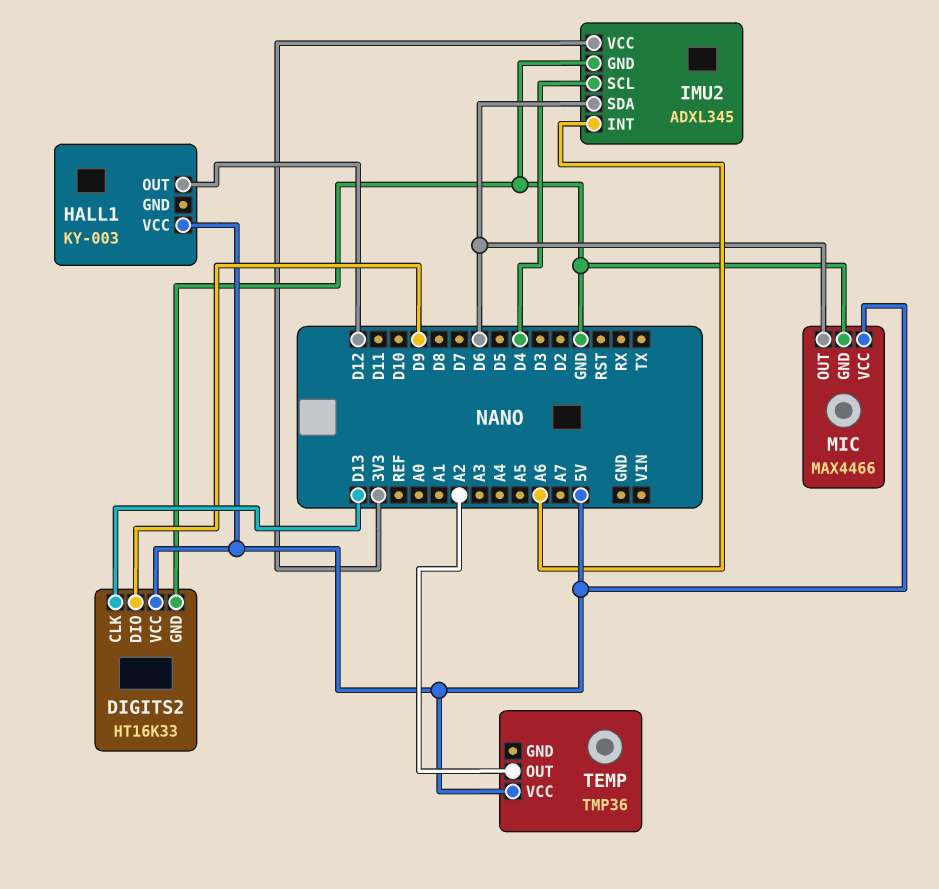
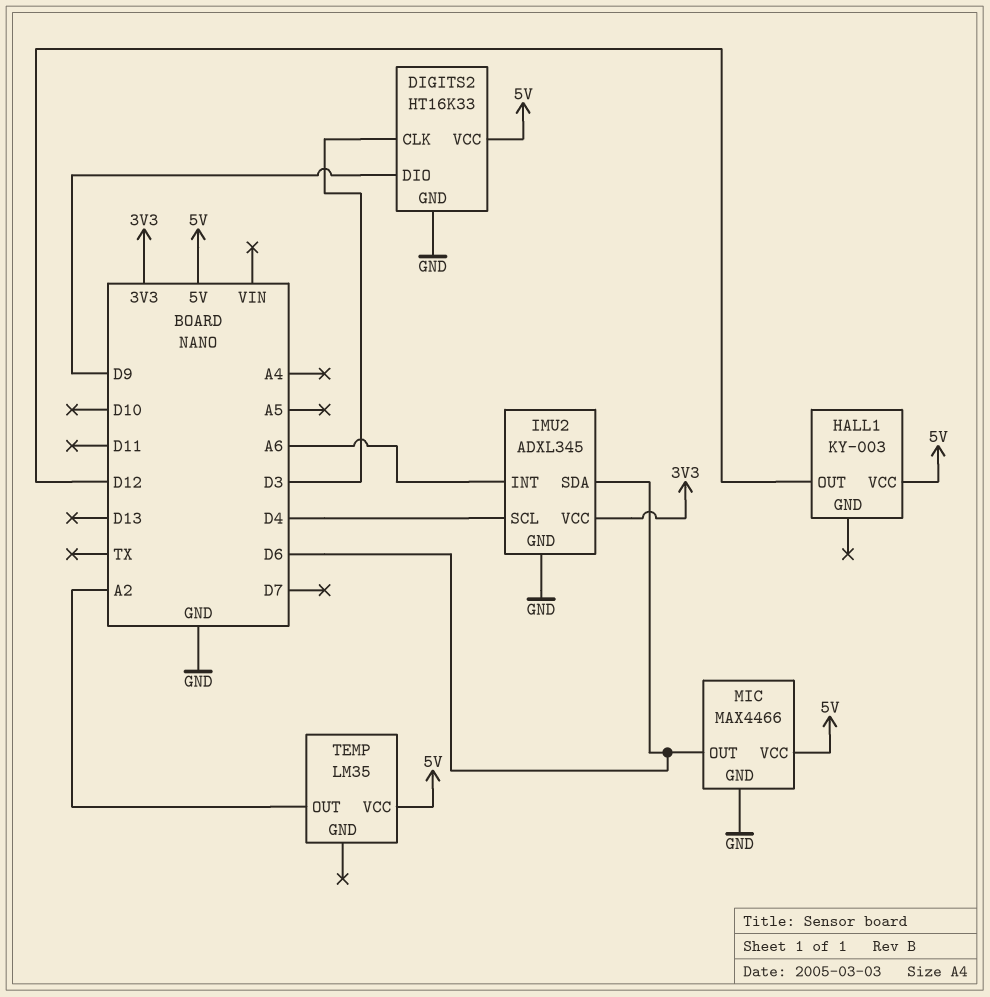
DIGITS2 pin CLK: D13 -> D3
TEMP: TMP36 -> LM35

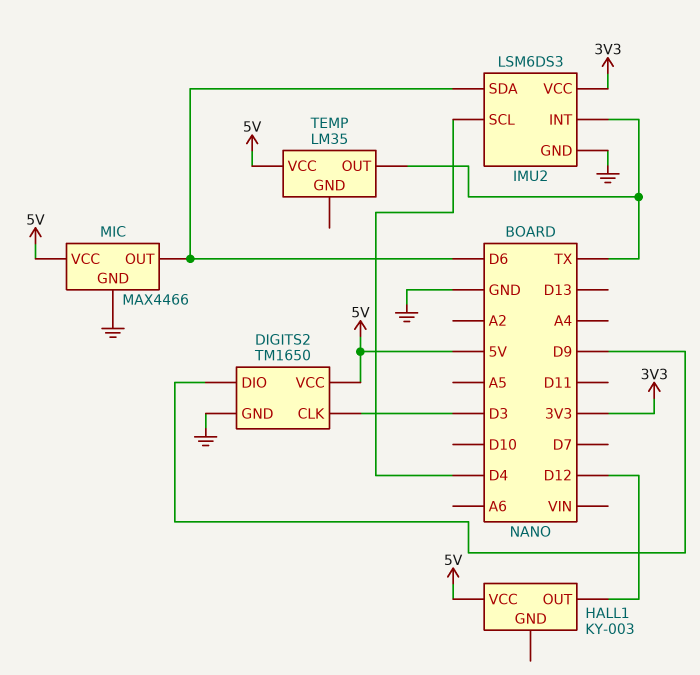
DIGITS2: HT16K33 -> TM1650
IMU2: ADXL345 -> LSM6DS3
IMU2 pin INT: A6 -> TX
TEMP pin OUT: A2 -> TX

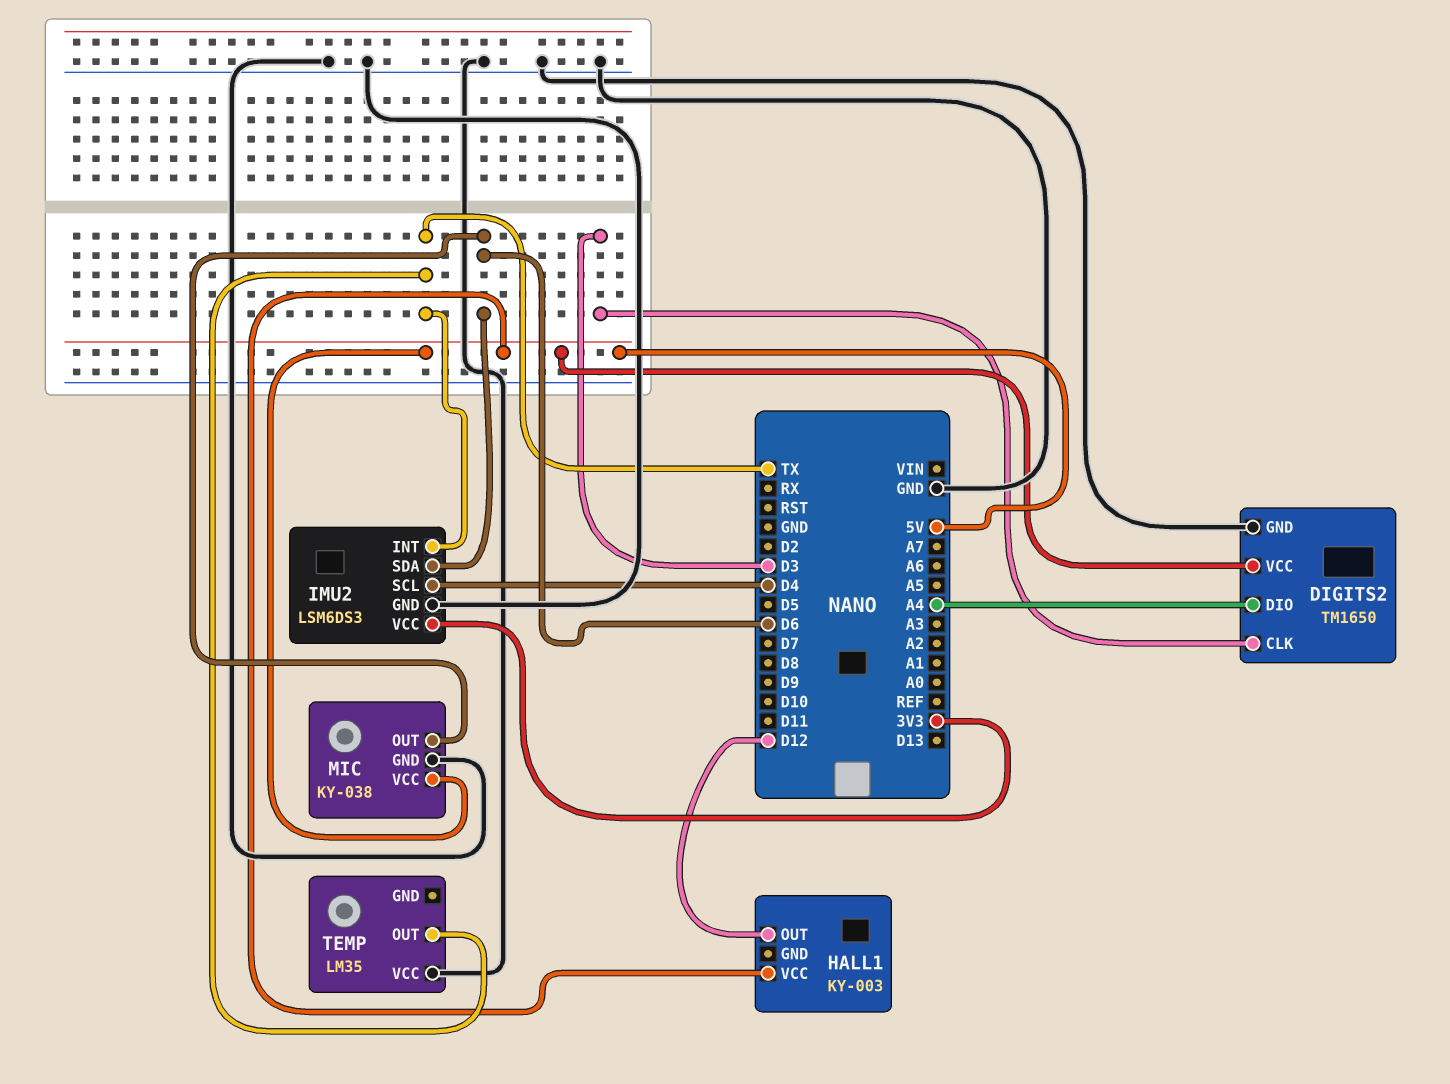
DIGITS2 pin DIO: D9 -> A4
MIC: MAX4466 -> KY-038
TEMP pin VCC: 5V -> GND

